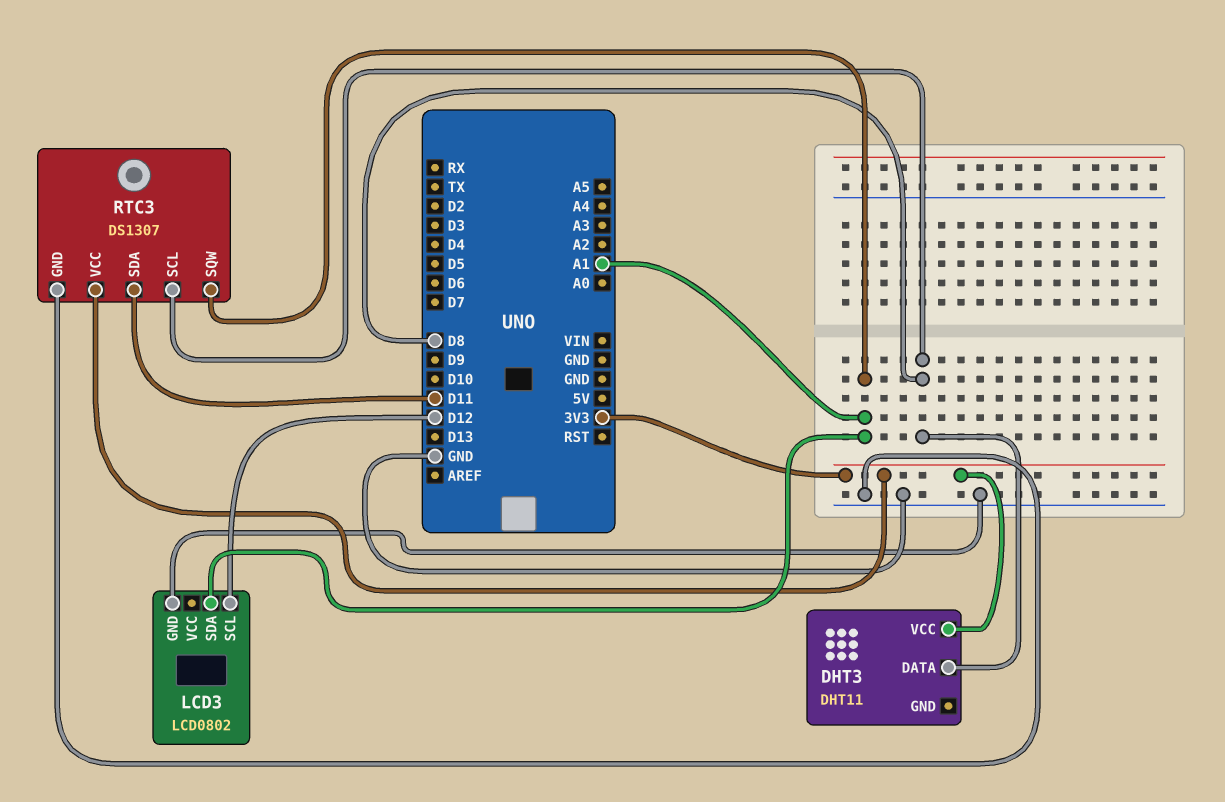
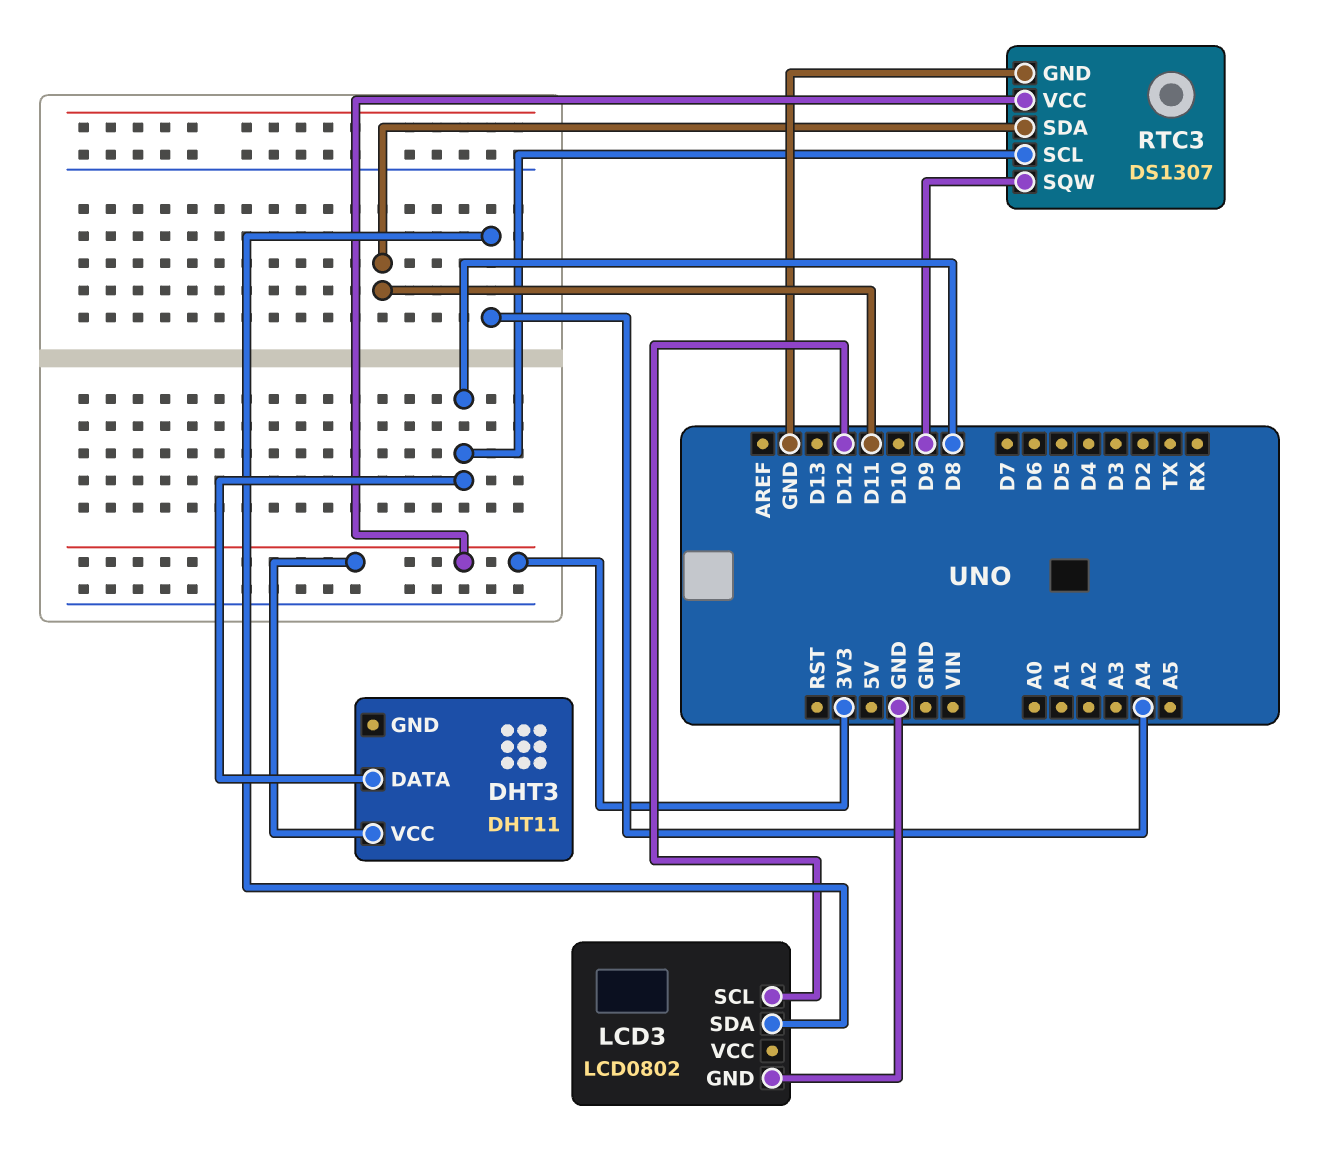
LCD3 pin SDA: A1 -> A4
RTC3 pin SQW: A1 -> D9

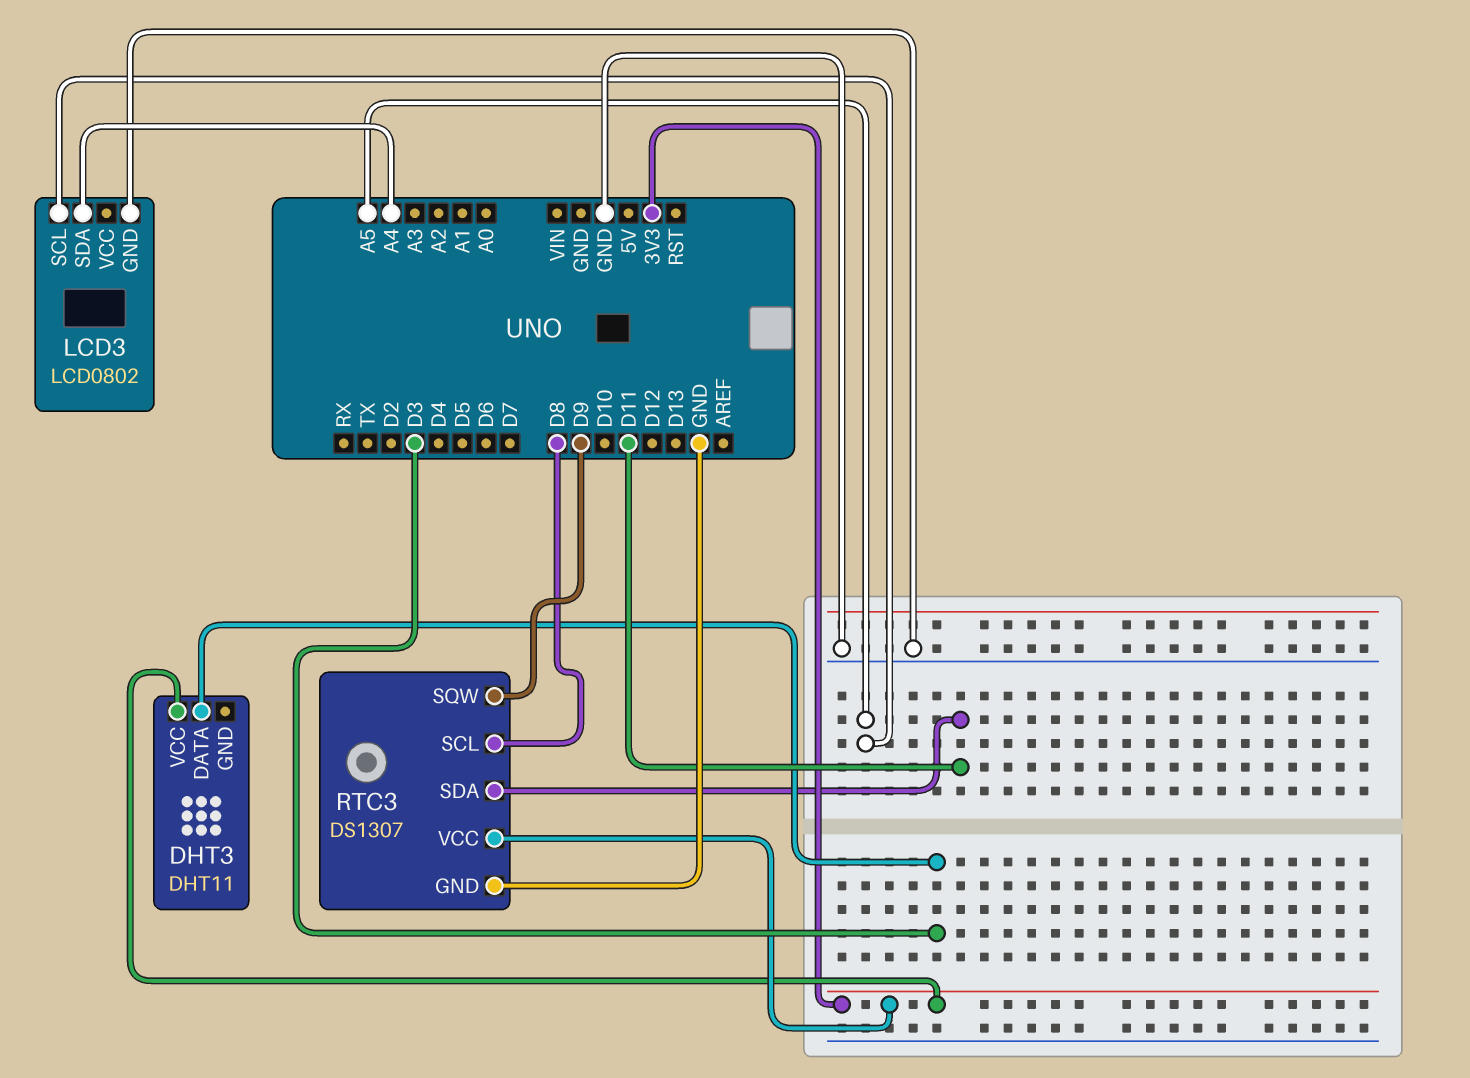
DHT3 pin DATA: D8 -> D3
LCD3 pin SCL: D12 -> A5

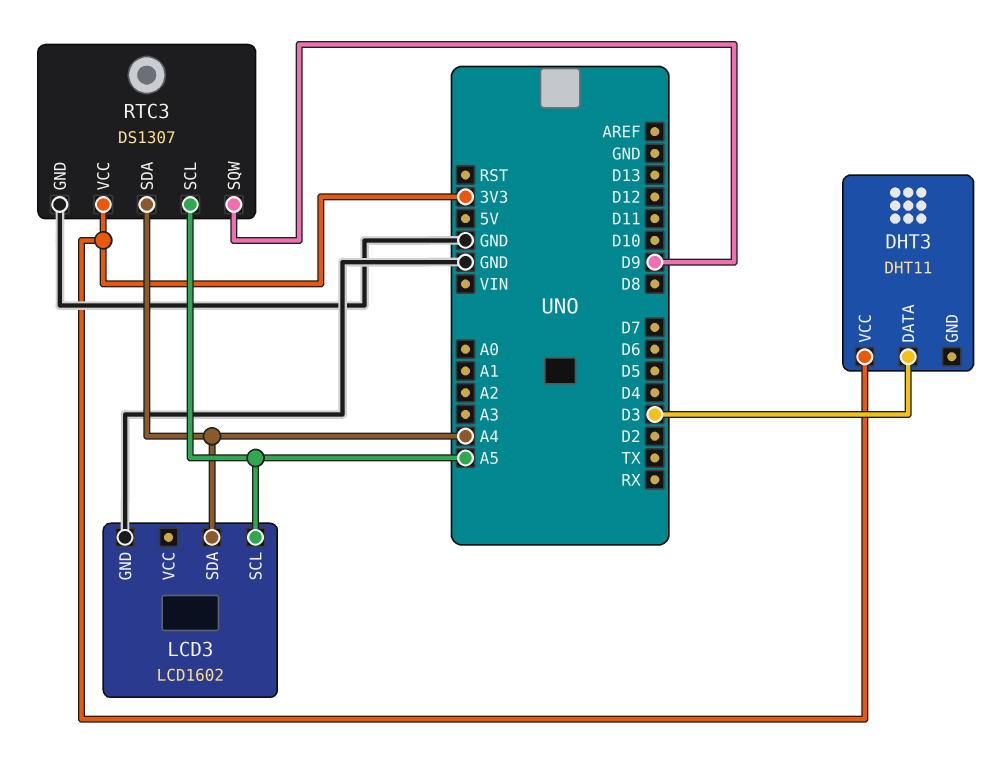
LCD3: LCD0802 -> LCD1602
RTC3 pin SCL: D8 -> A5
RTC3 pin SDA: D11 -> A4

